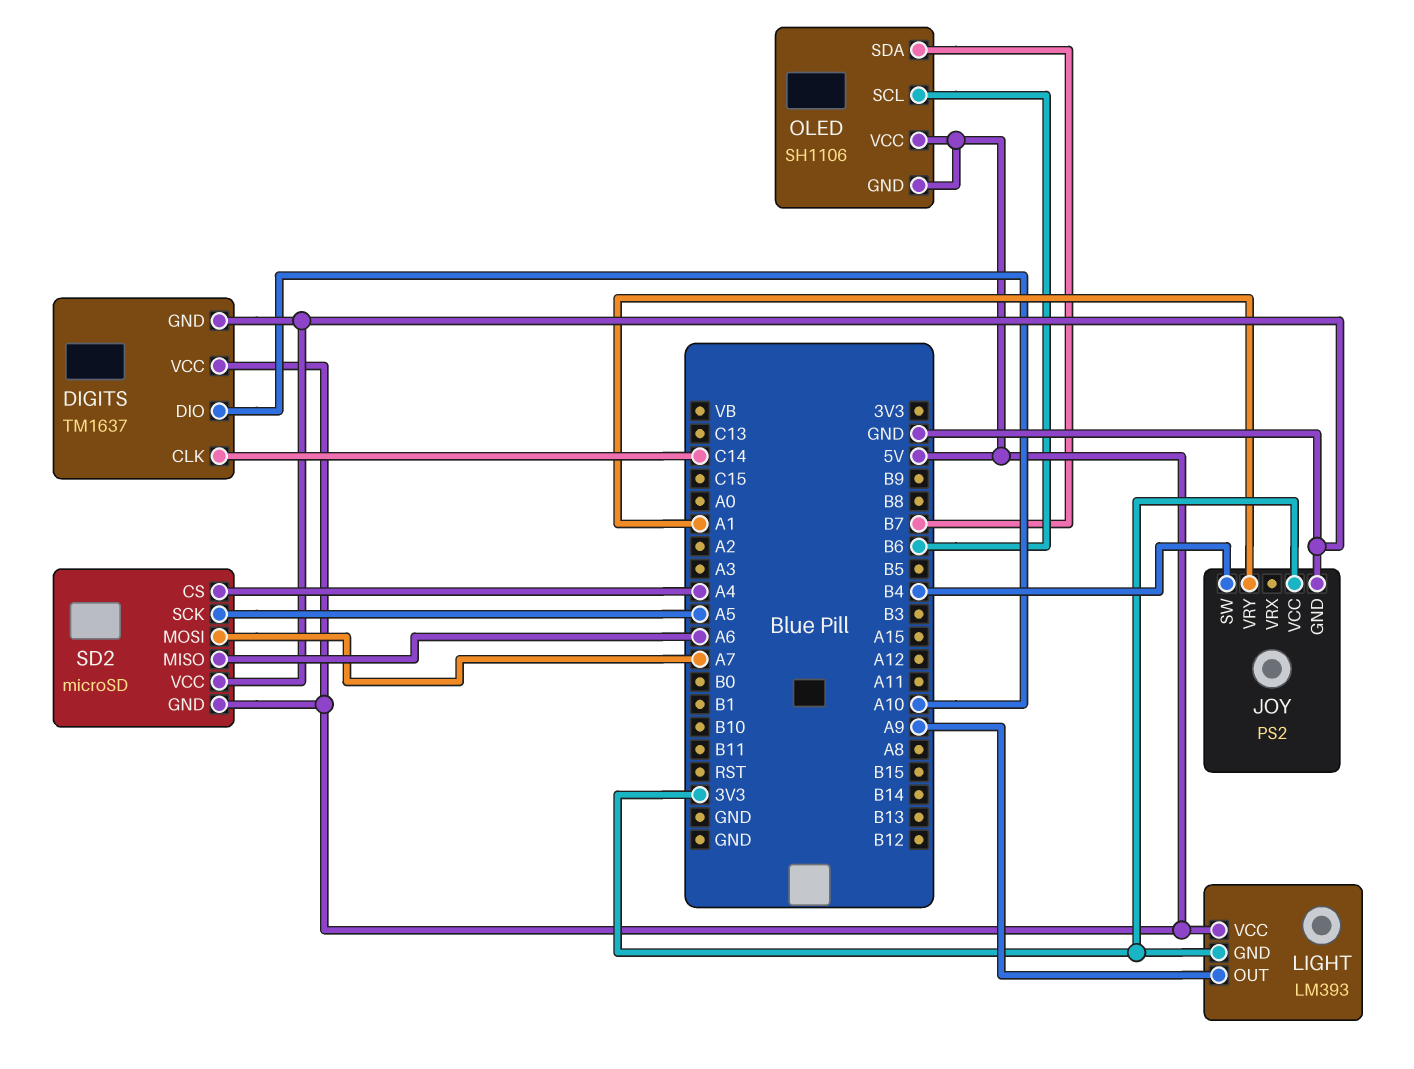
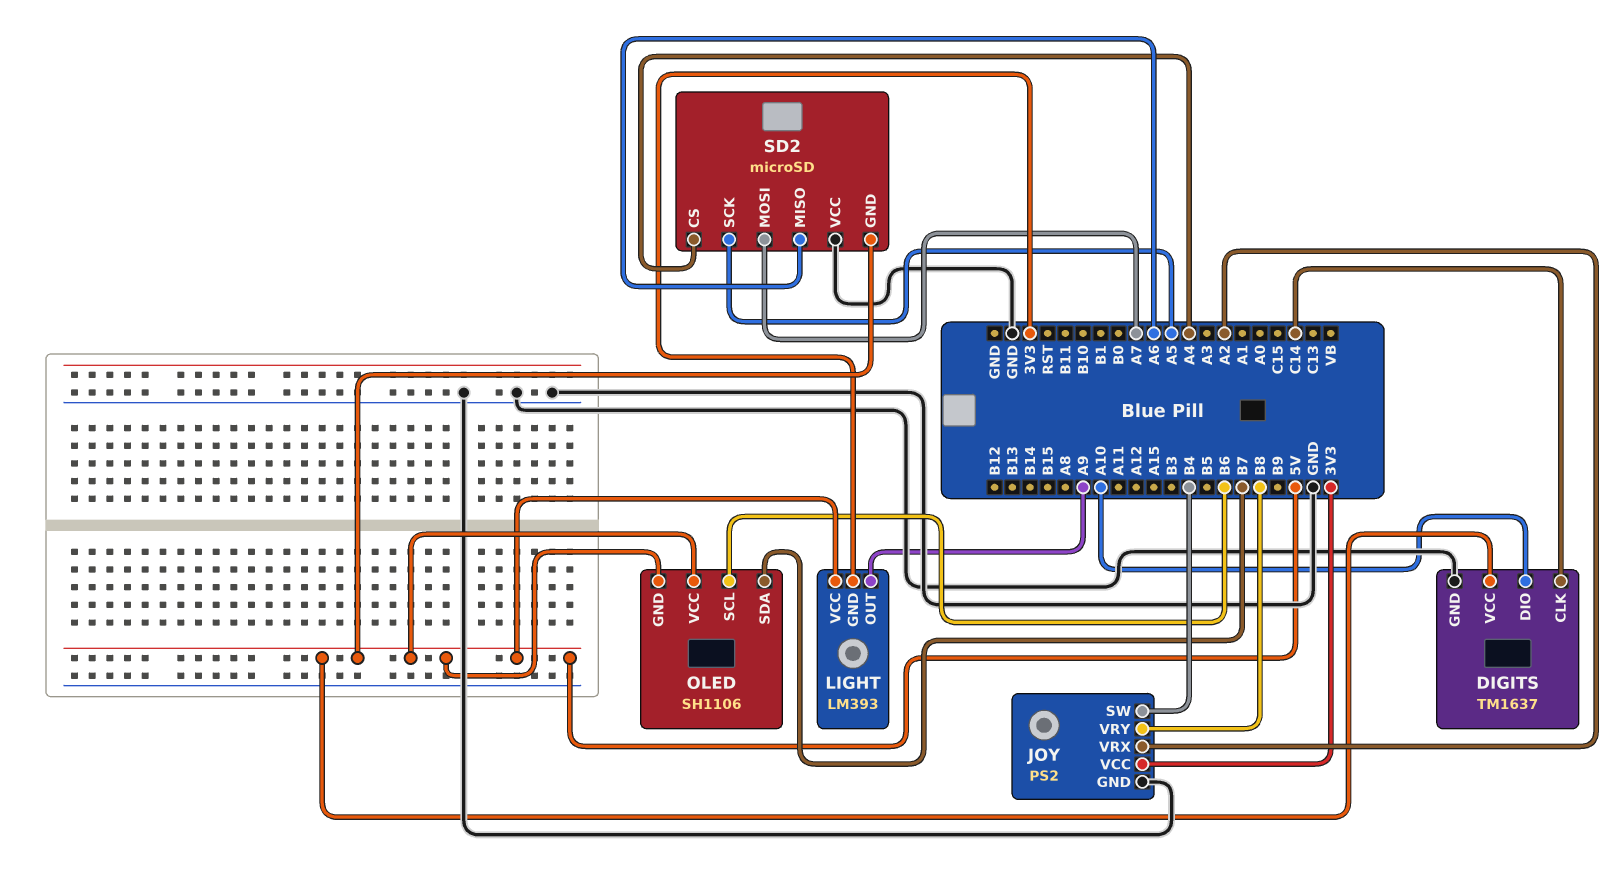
JOY pin VRX: none -> A2
JOY pin VRY: A1 -> B8

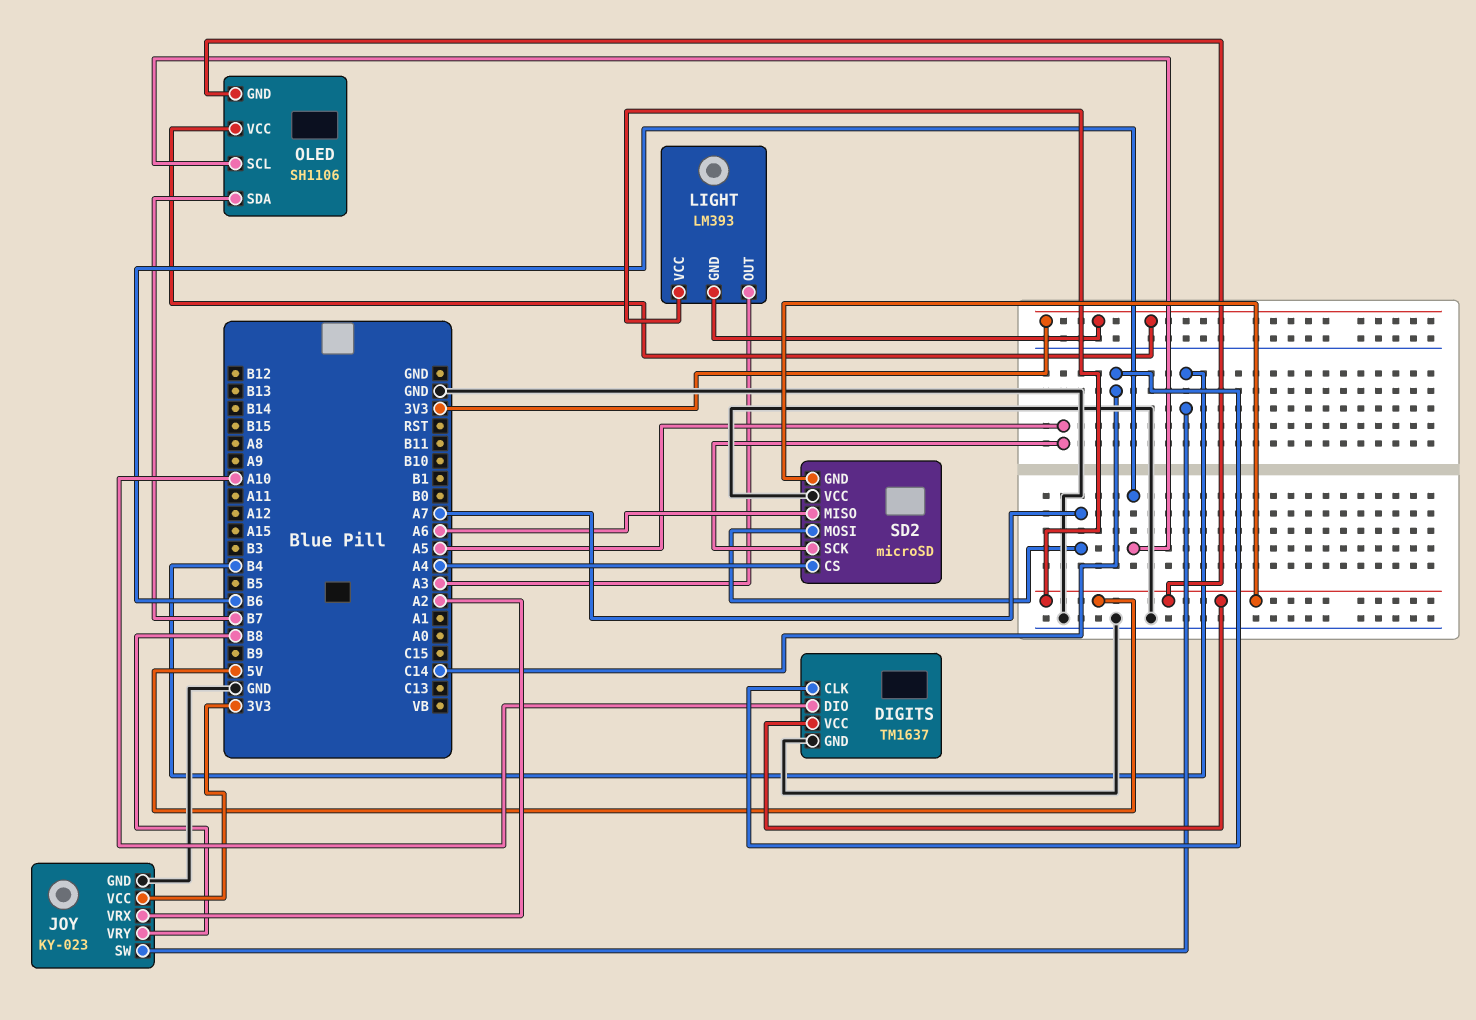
JOY: PS2 -> KY-023
LIGHT pin OUT: A9 -> A3
OLED pin VCC: 5V -> 3V3

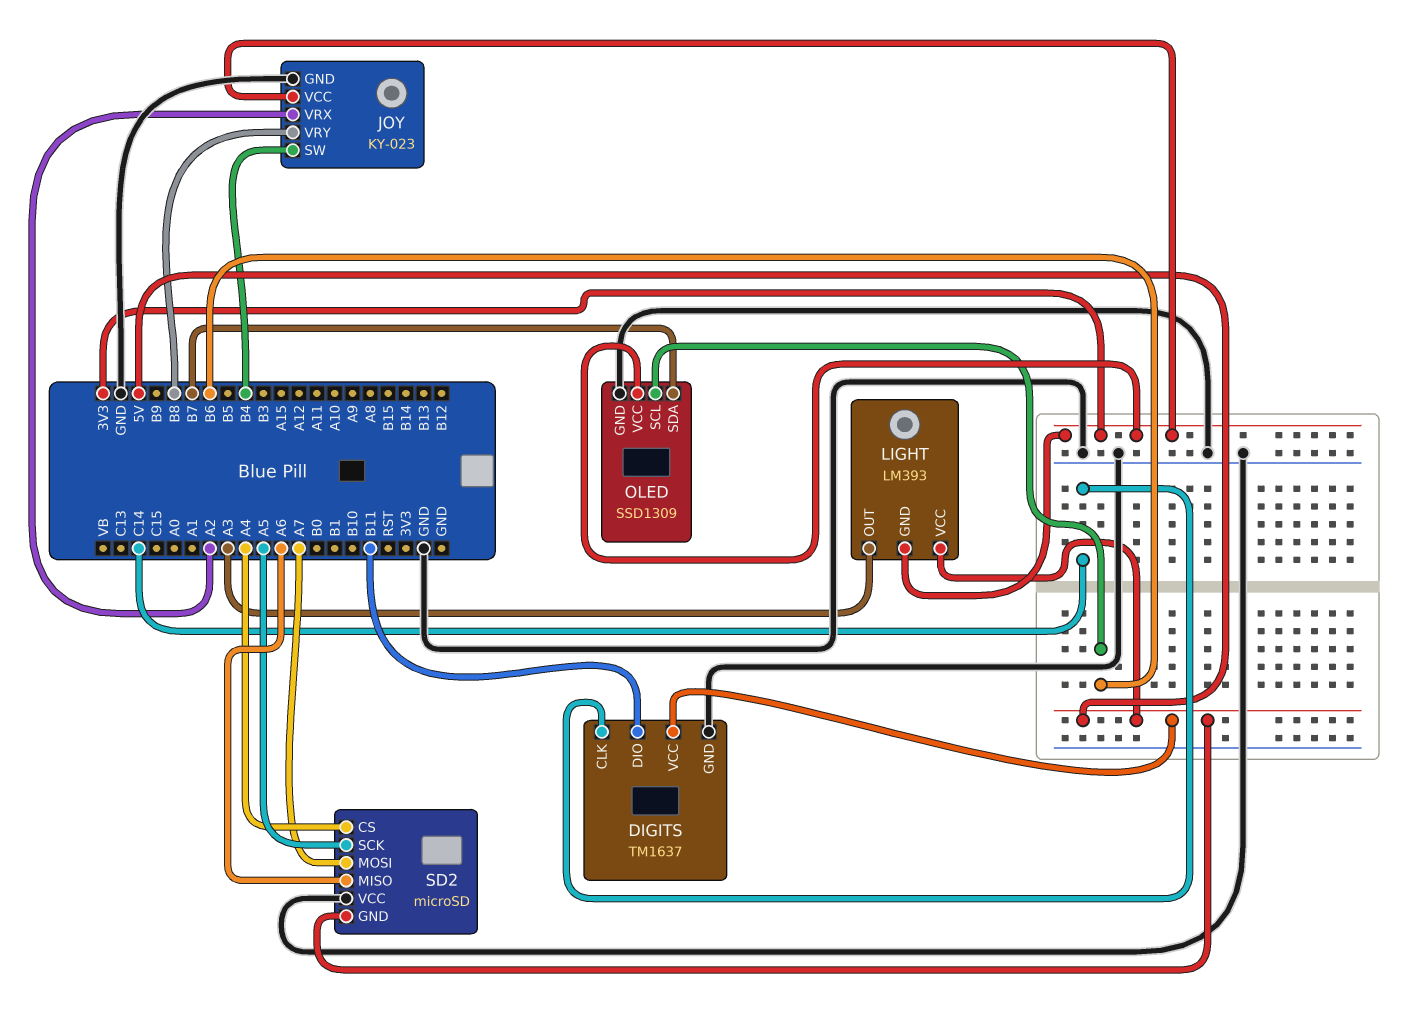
DIGITS pin DIO: A10 -> B11
OLED: SH1106 -> SSD1309
OLED pin GND: 5V -> GND

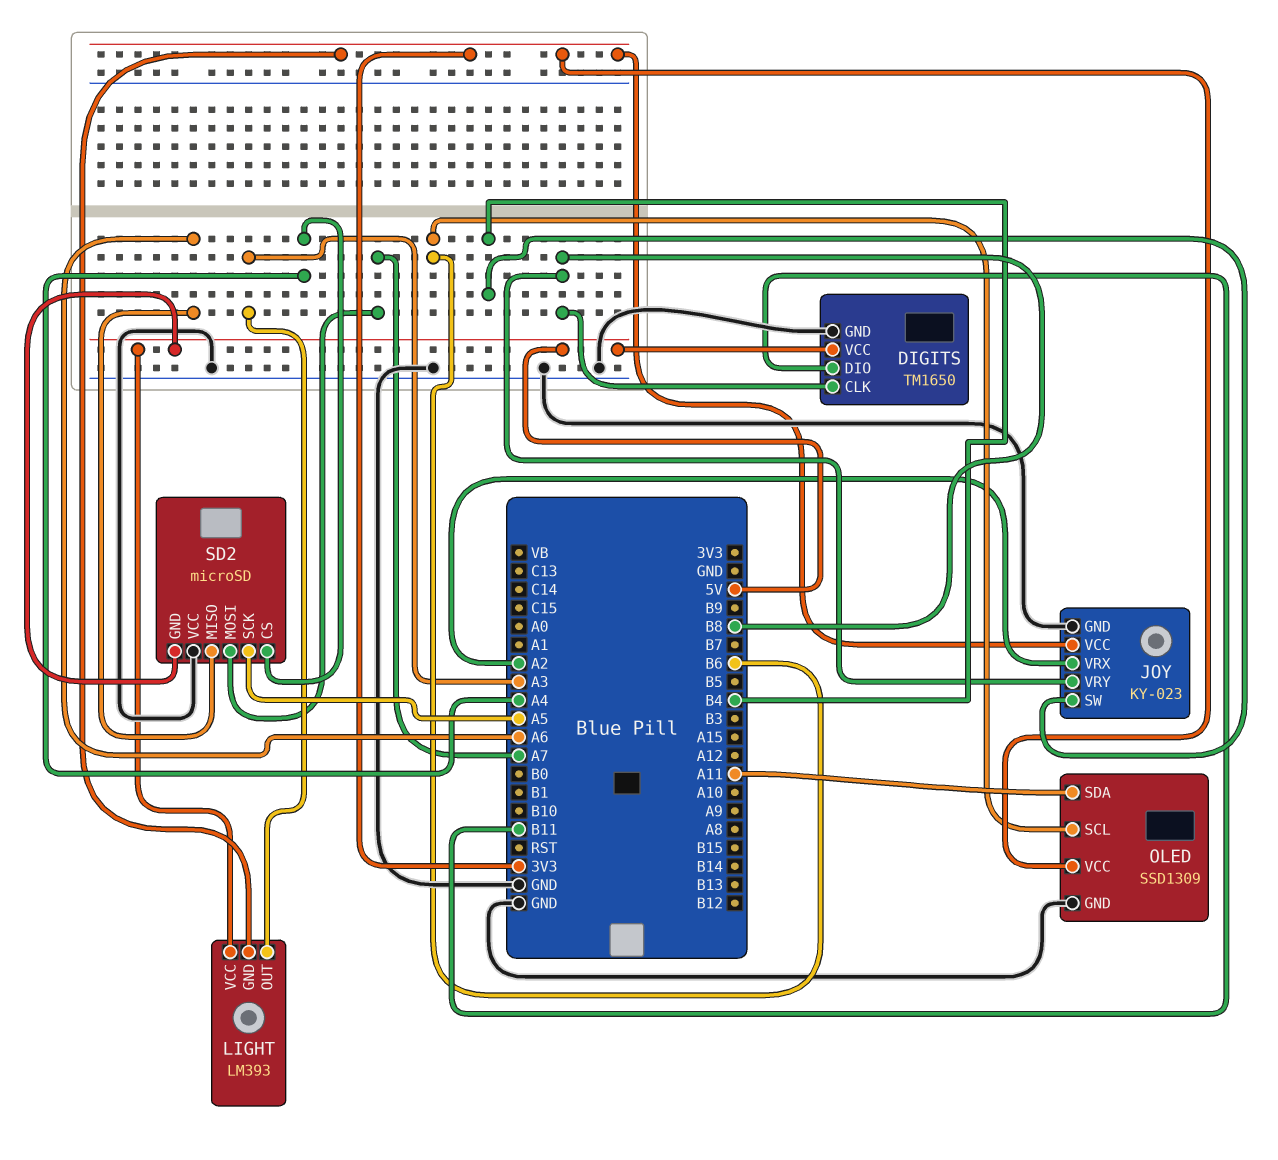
DIGITS: TM1637 -> TM1650
DIGITS pin CLK: C14 -> B8
OLED pin SDA: B7 -> A11

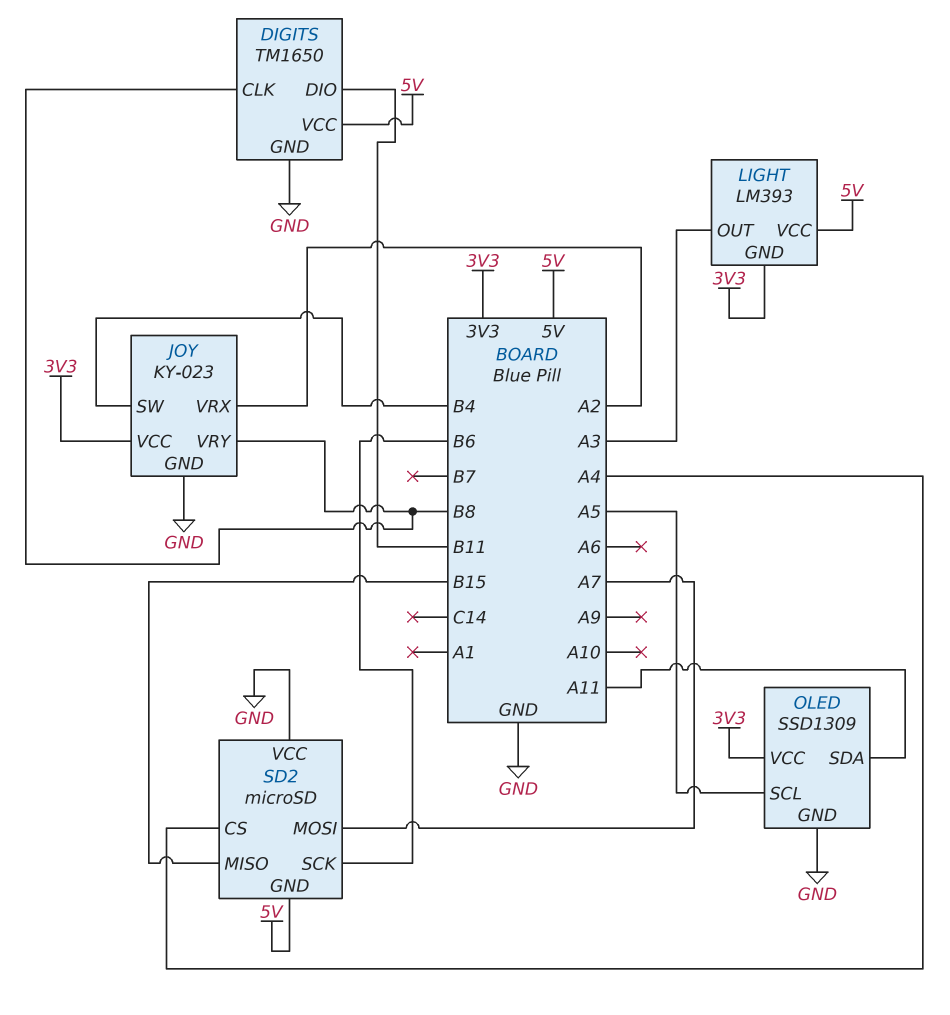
OLED pin SCL: B6 -> A5
SD2 pin MISO: A6 -> B15
SD2 pin SCK: A5 -> B6

